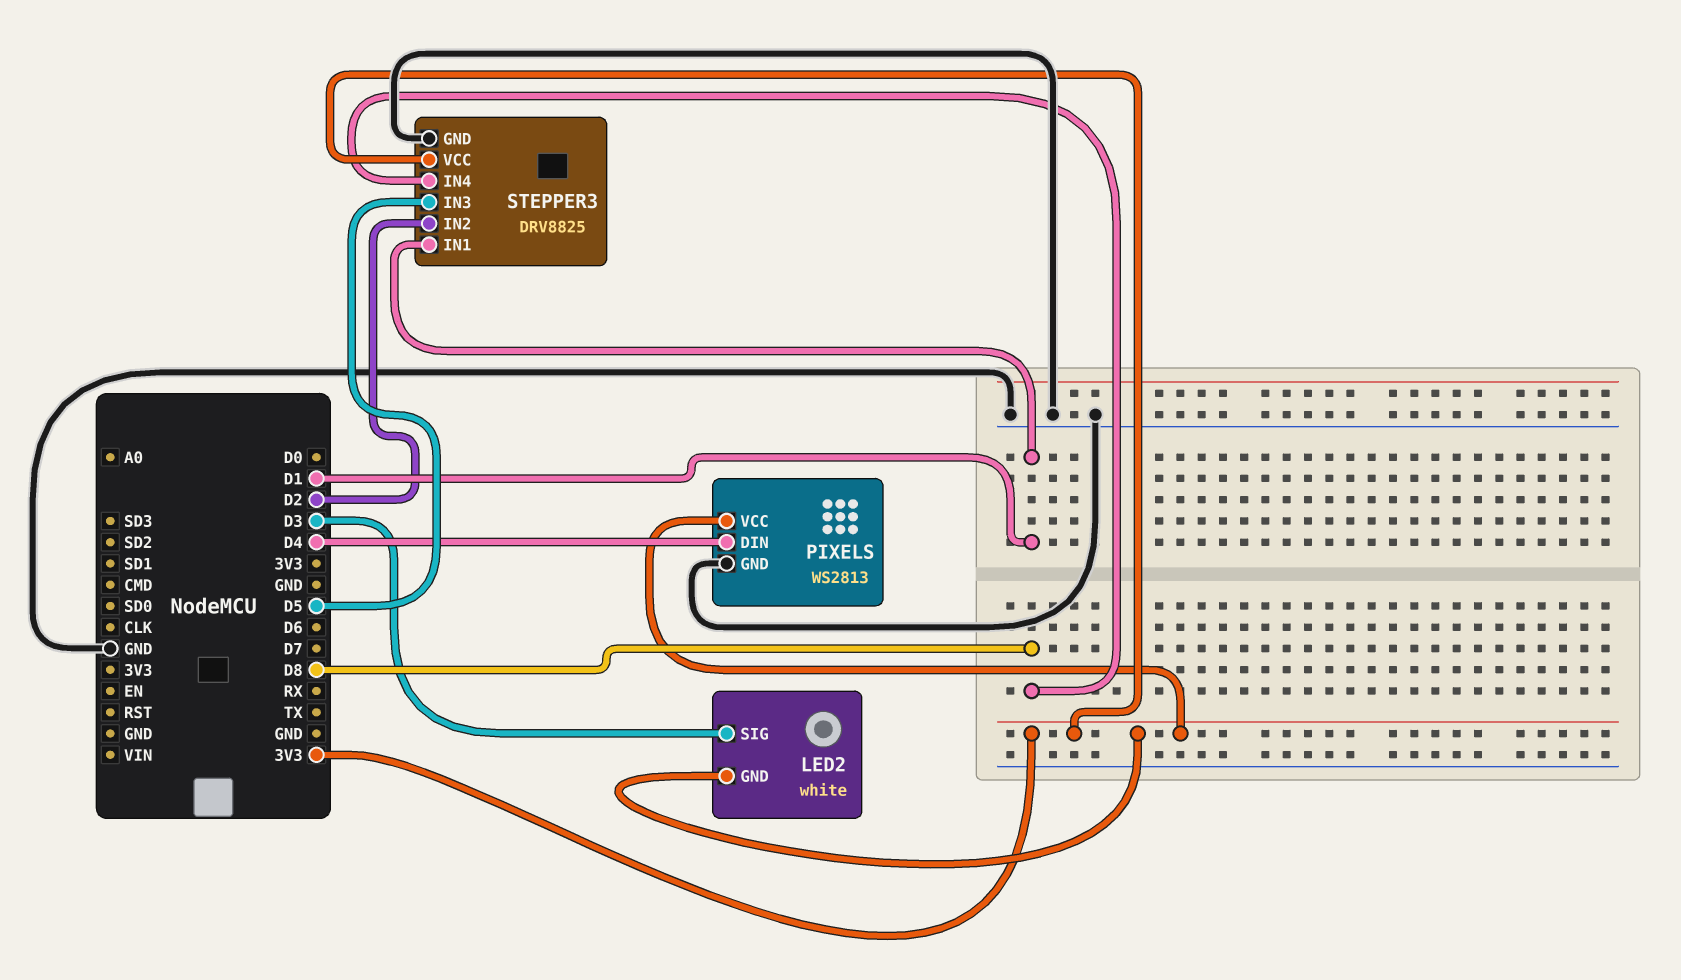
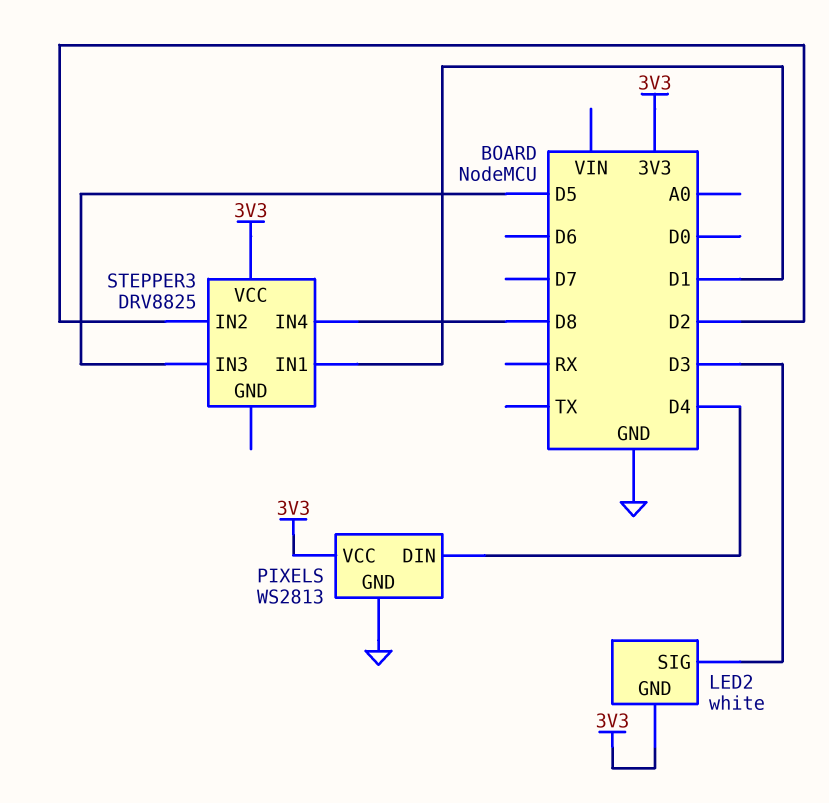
STEPPER3 pin GND: GND -> none

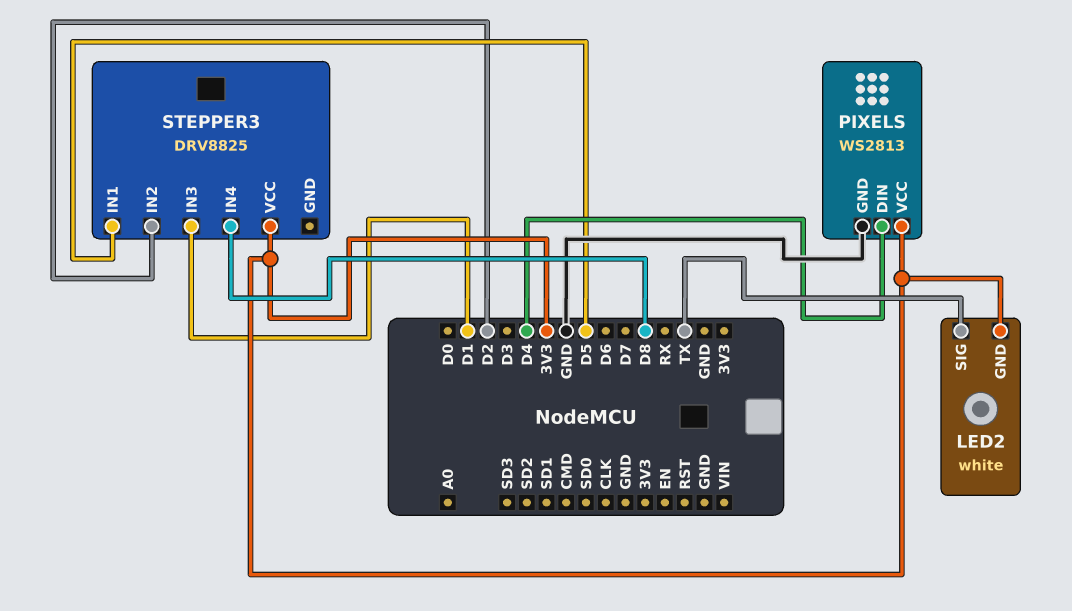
LED2 pin SIG: D3 -> TX
STEPPER3 pin IN1: D1 -> D5
STEPPER3 pin IN3: D5 -> D1

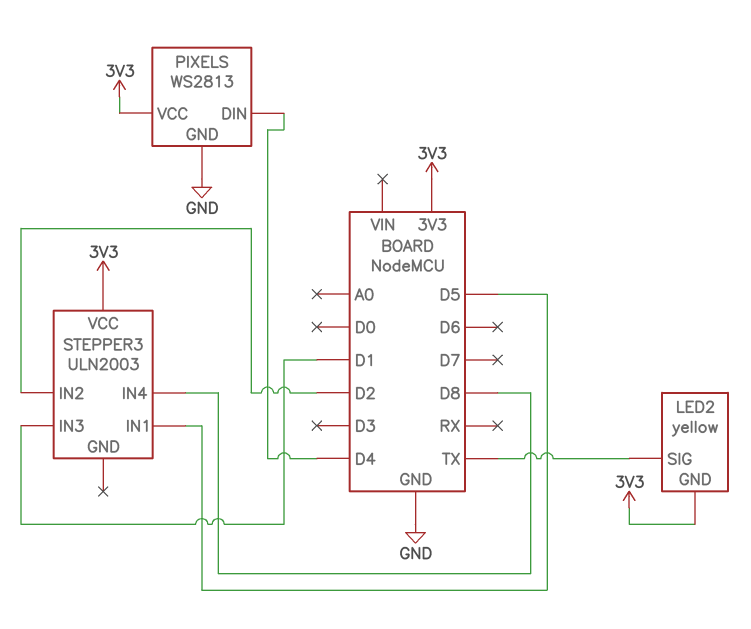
LED2: white -> yellow
STEPPER3: DRV8825 -> ULN2003

